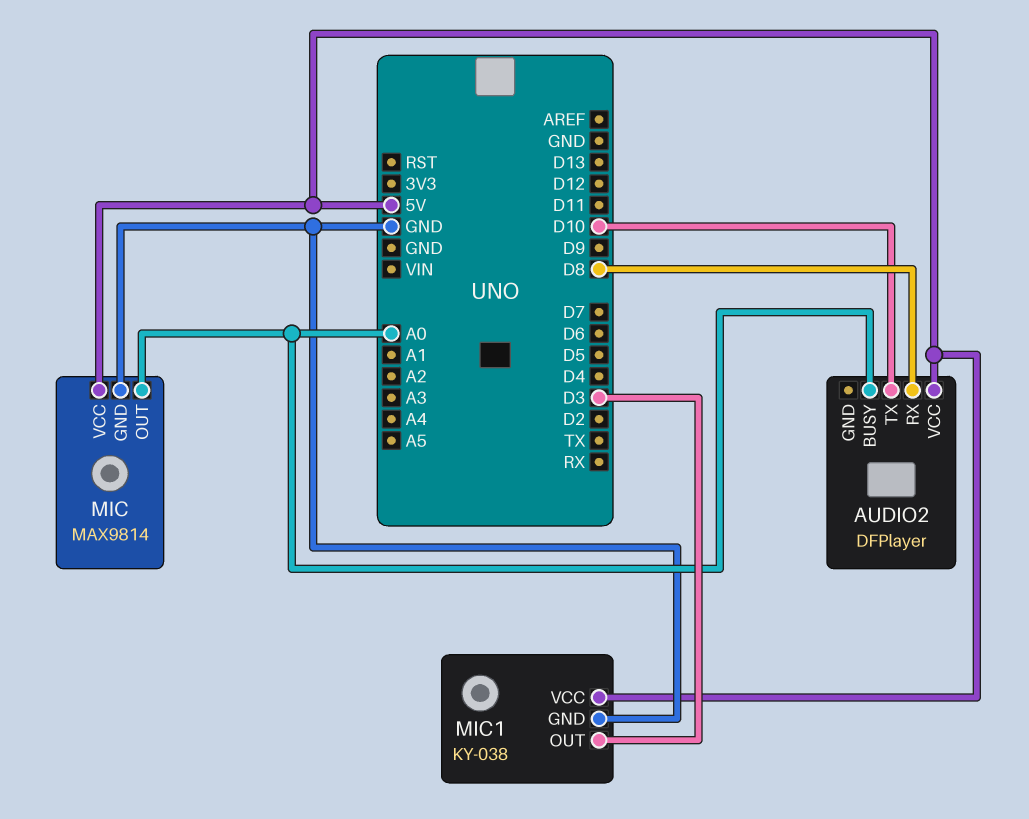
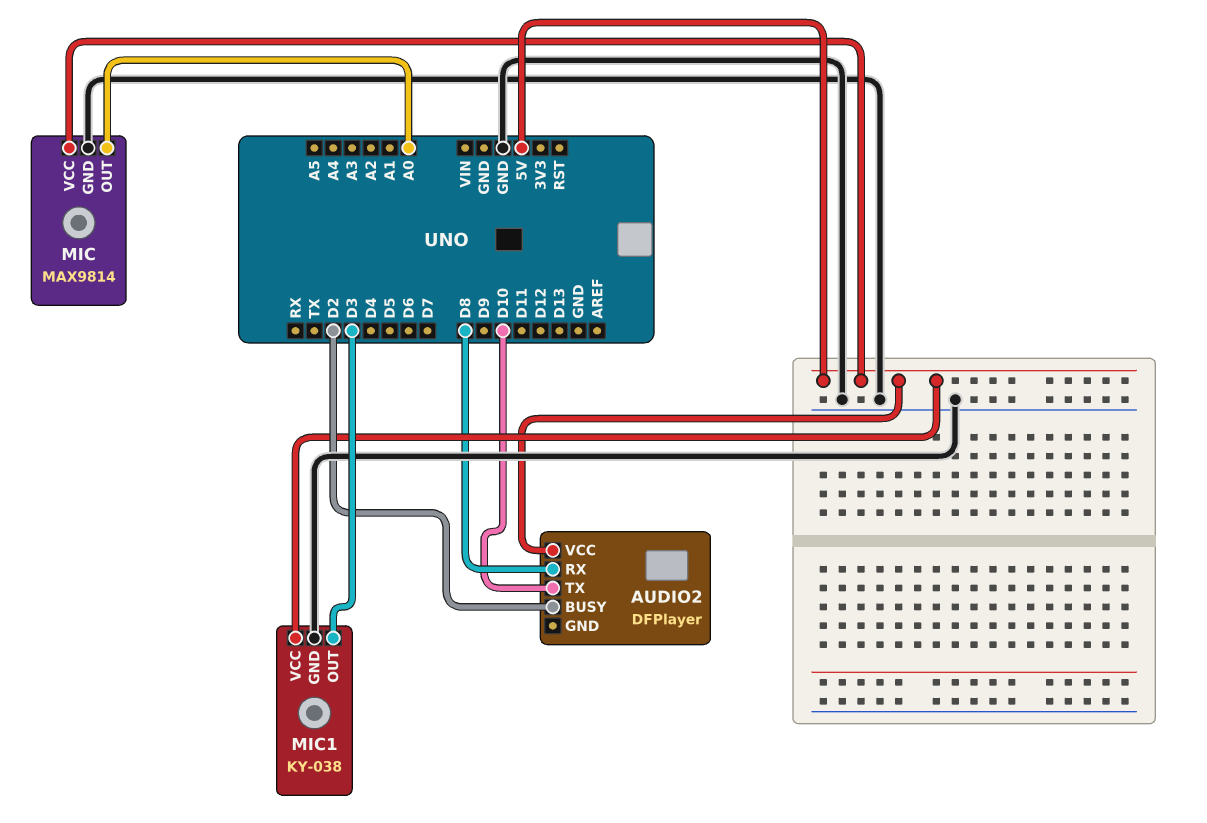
AUDIO2 pin BUSY: A0 -> D2

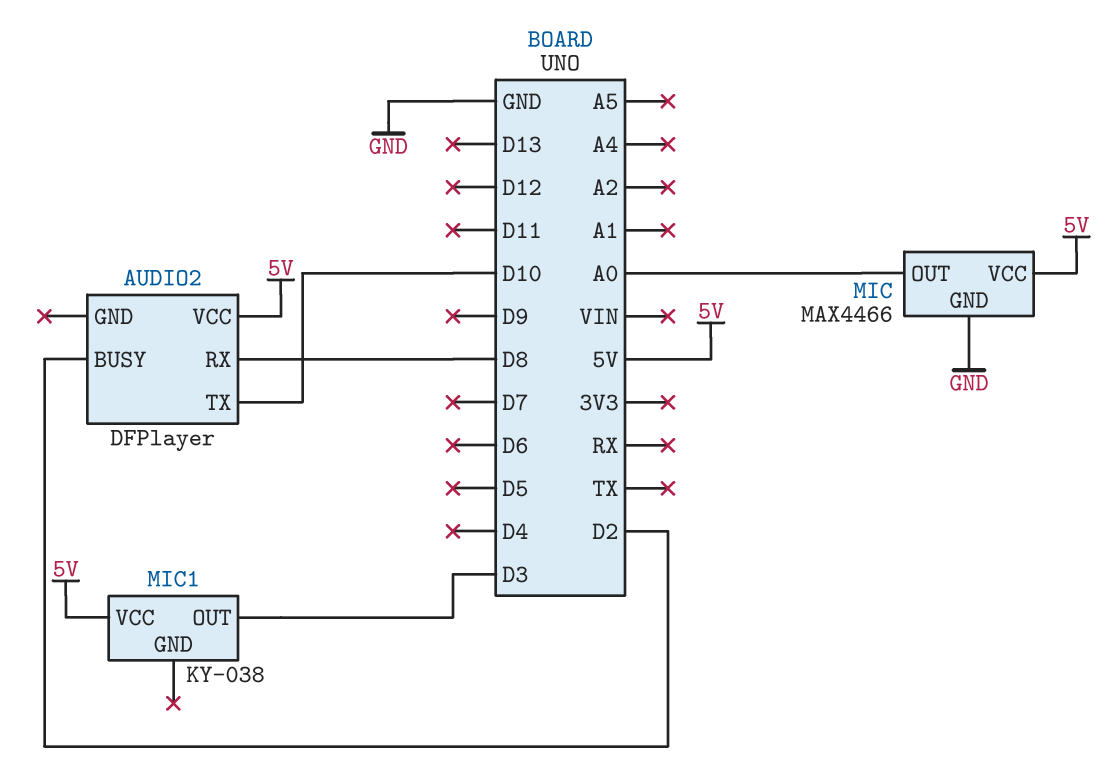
MIC: MAX9814 -> MAX4466
MIC1 pin GND: GND -> none

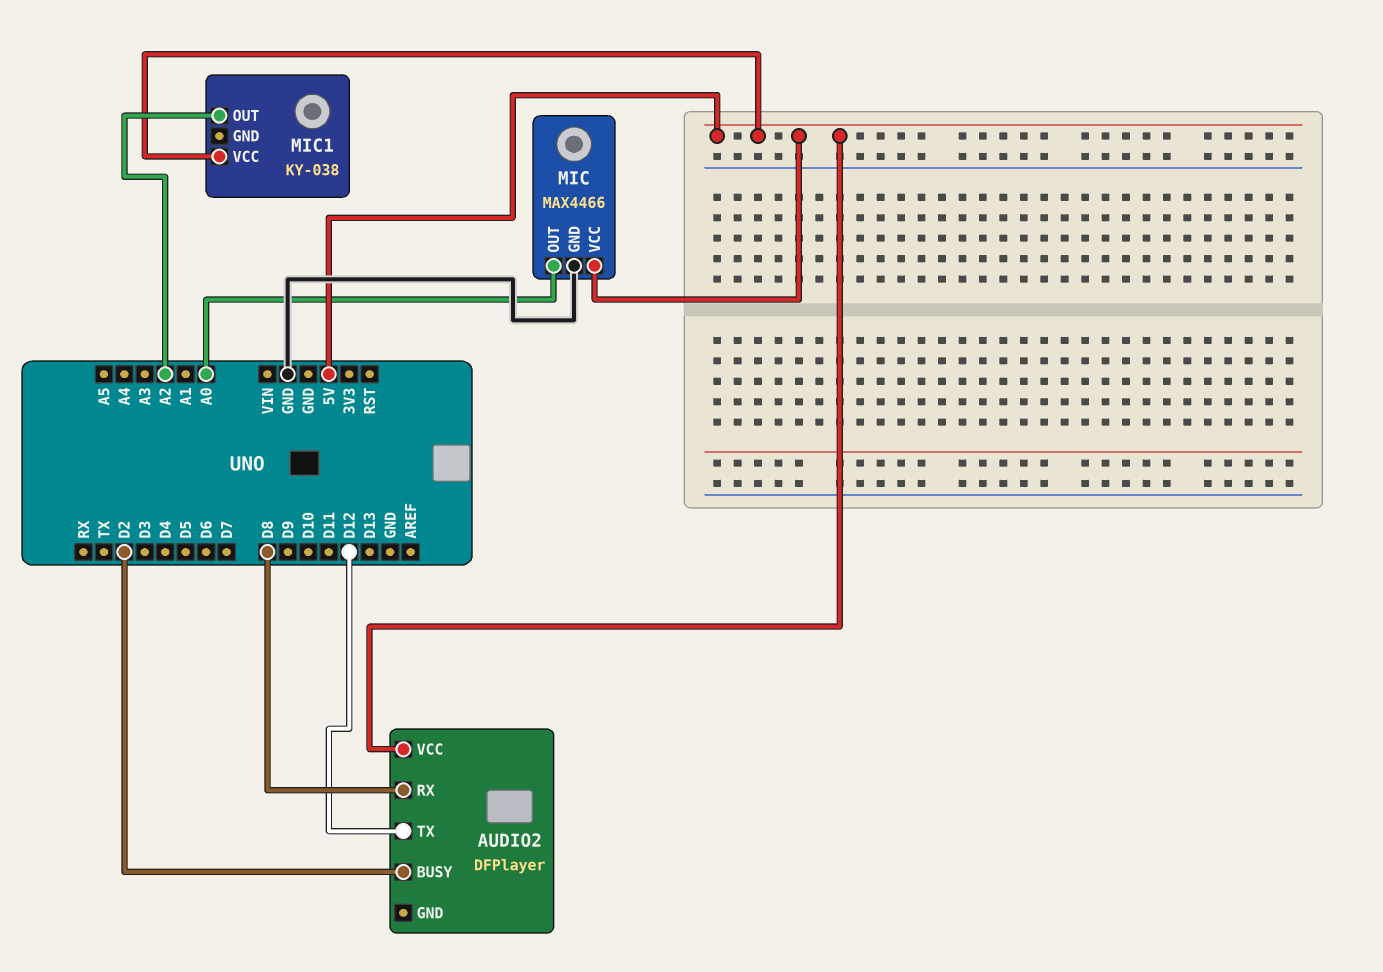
AUDIO2 pin TX: D10 -> D12
MIC1 pin OUT: D3 -> A2

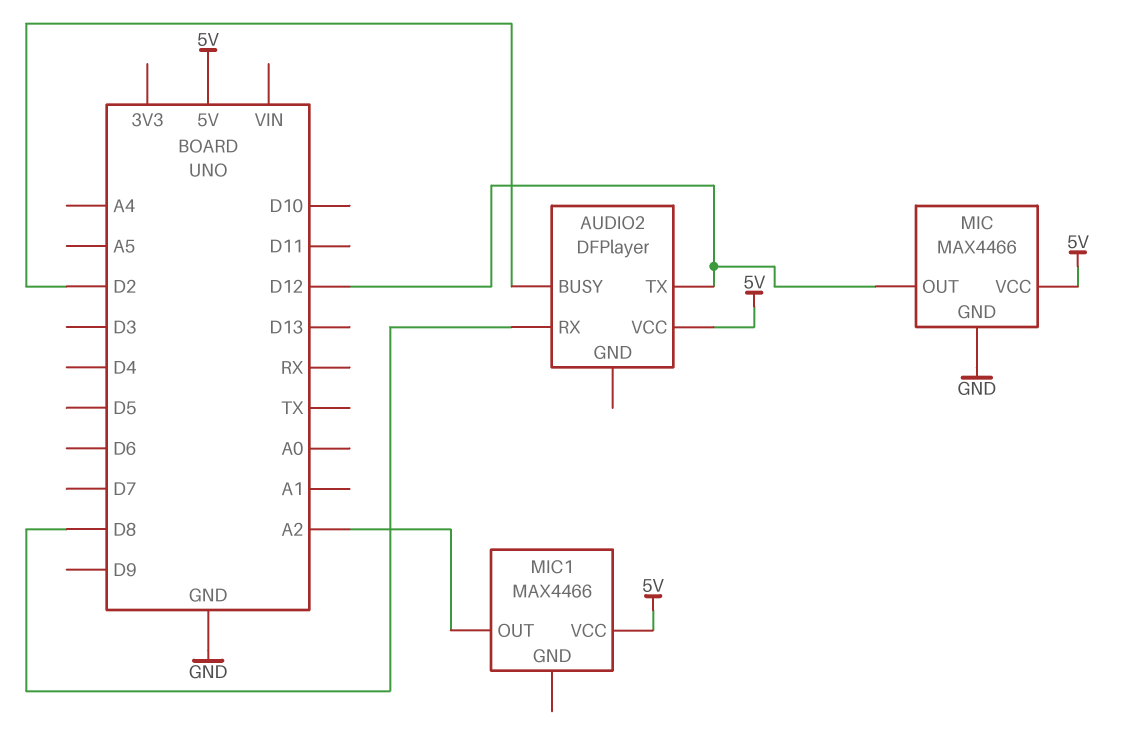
MIC pin OUT: A0 -> D12
MIC1: KY-038 -> MAX4466

